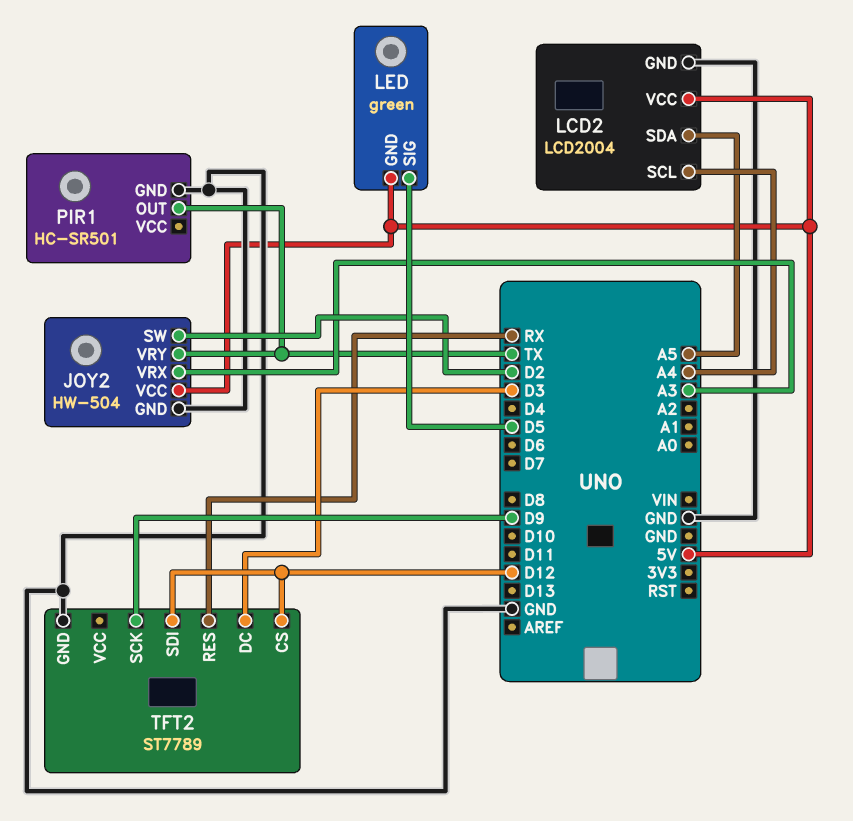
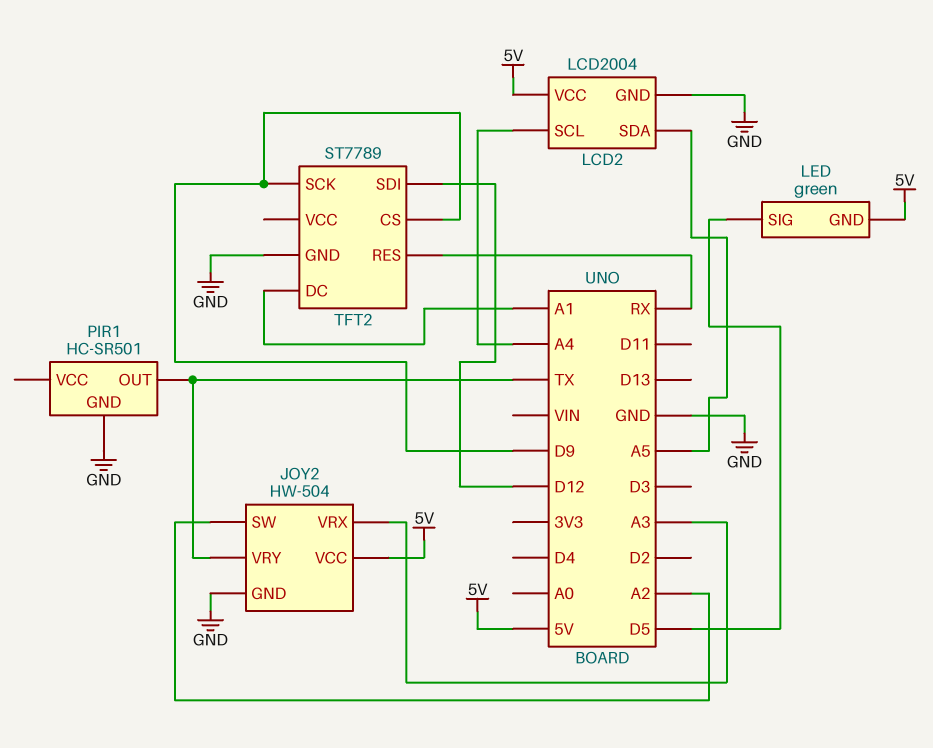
JOY2 pin SW: D2 -> A2
TFT2 pin CS: D12 -> D9
TFT2 pin DC: D3 -> A1

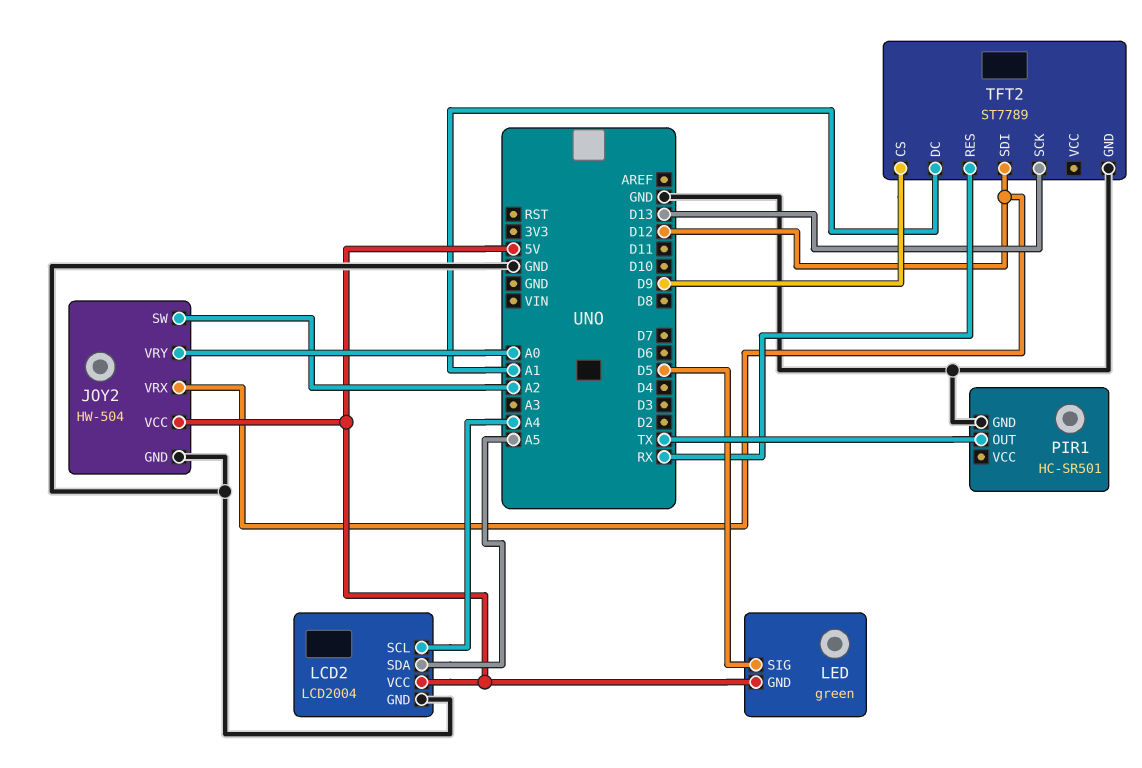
JOY2 pin VRX: A3 -> D12
JOY2 pin VRY: TX -> A0
TFT2 pin SCK: D9 -> D13

